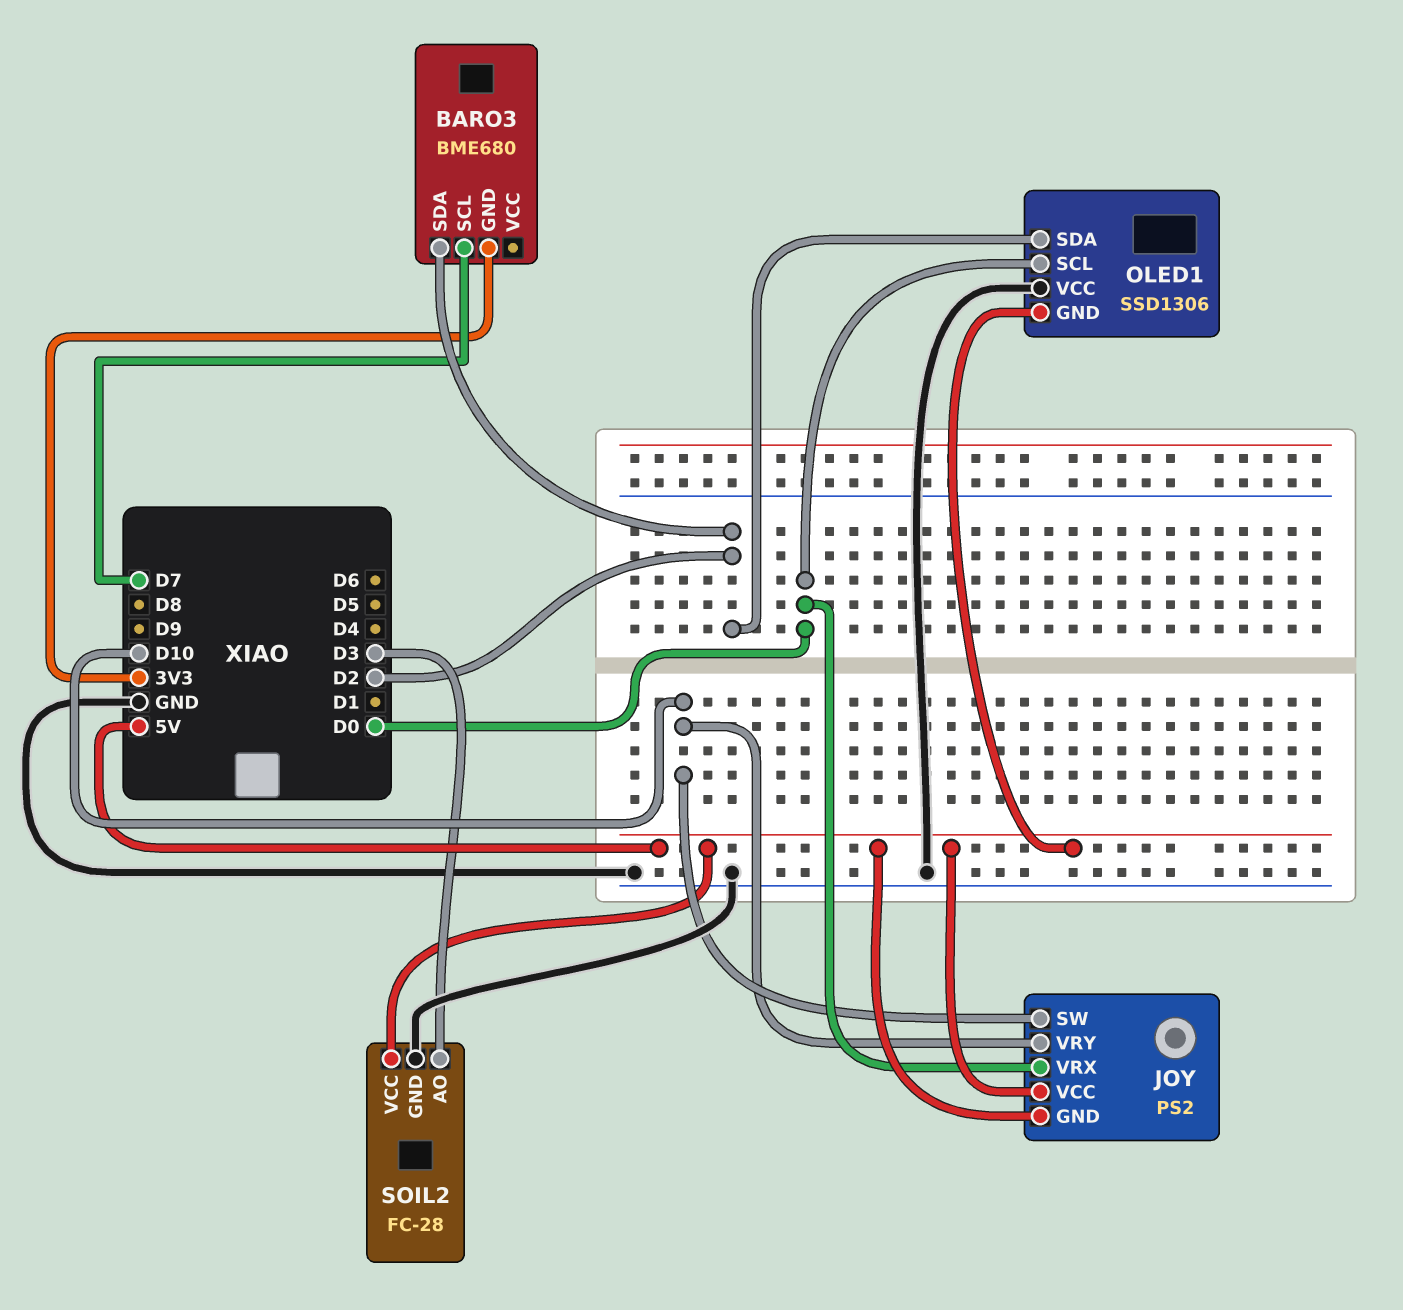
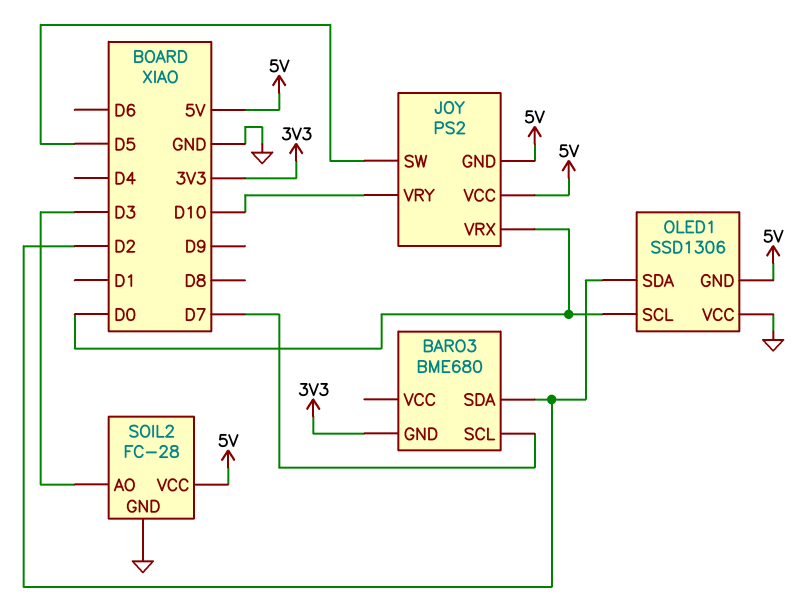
JOY pin SW: D10 -> D5

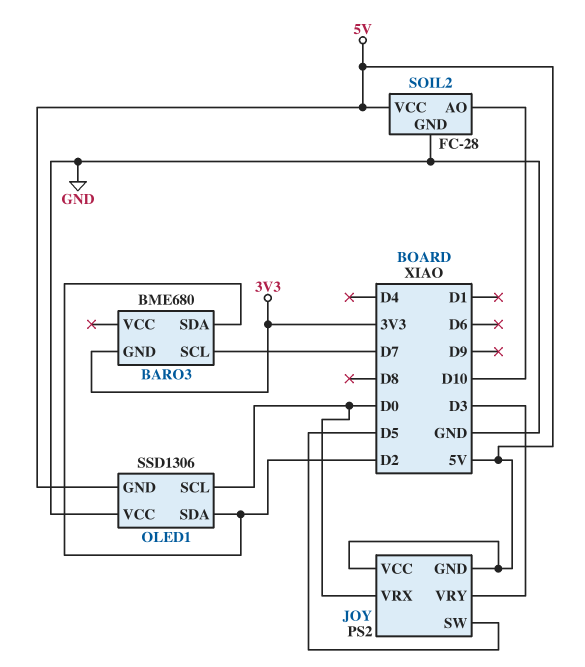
JOY pin VRY: D10 -> D3
SOIL2 pin AO: D3 -> D10

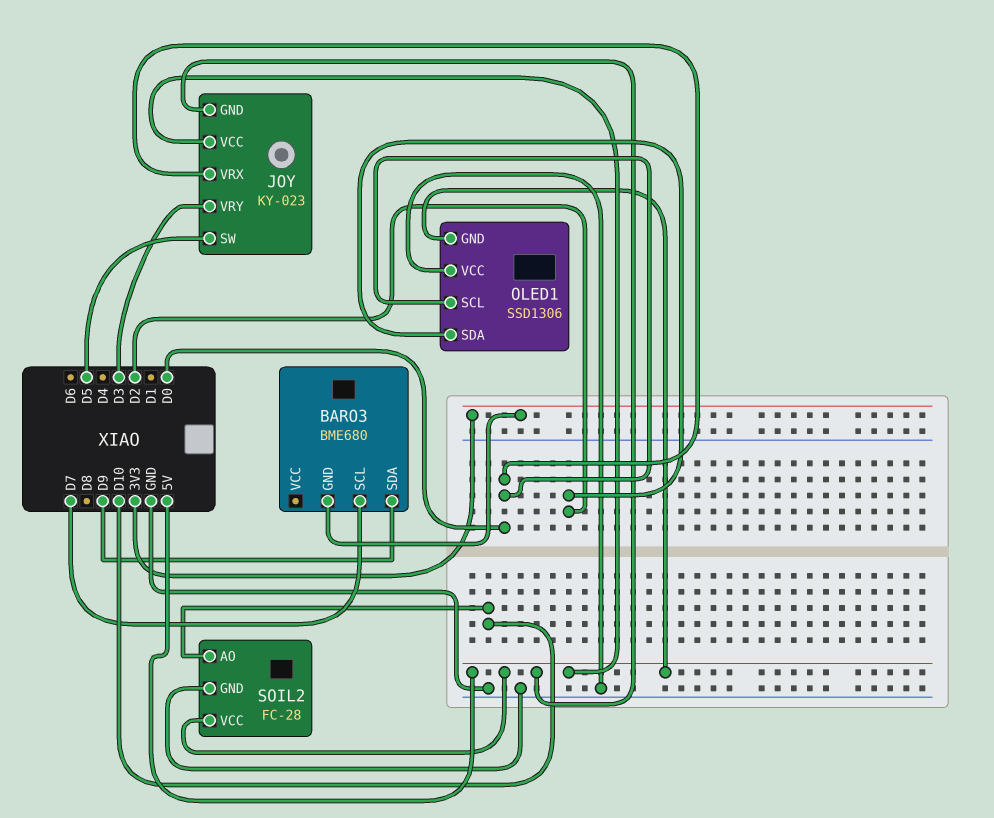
BARO3 pin SDA: D2 -> D9
JOY: PS2 -> KY-023

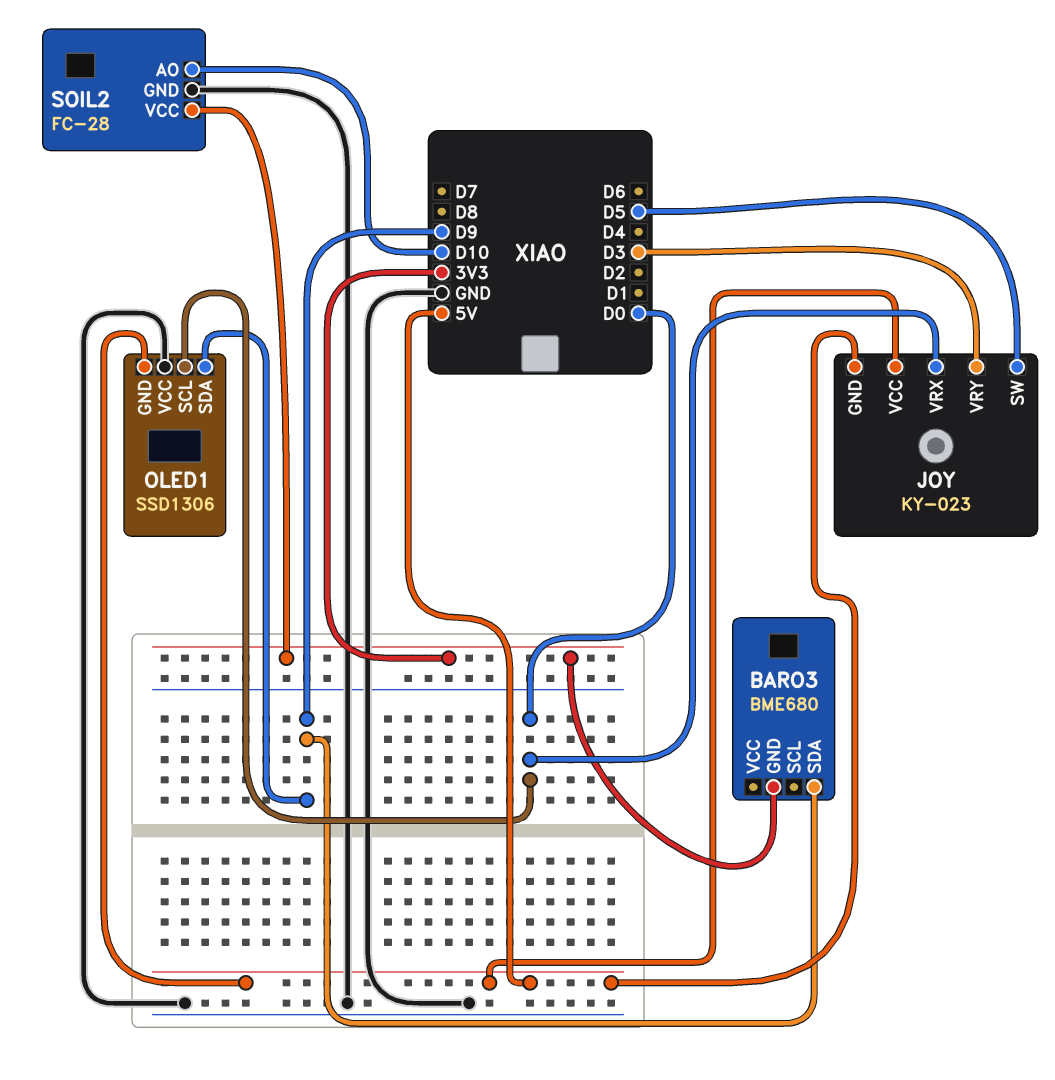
BARO3 pin SCL: D7 -> none
OLED1 pin SDA: D2 -> D9
SOIL2 pin VCC: 5V -> 3V3

